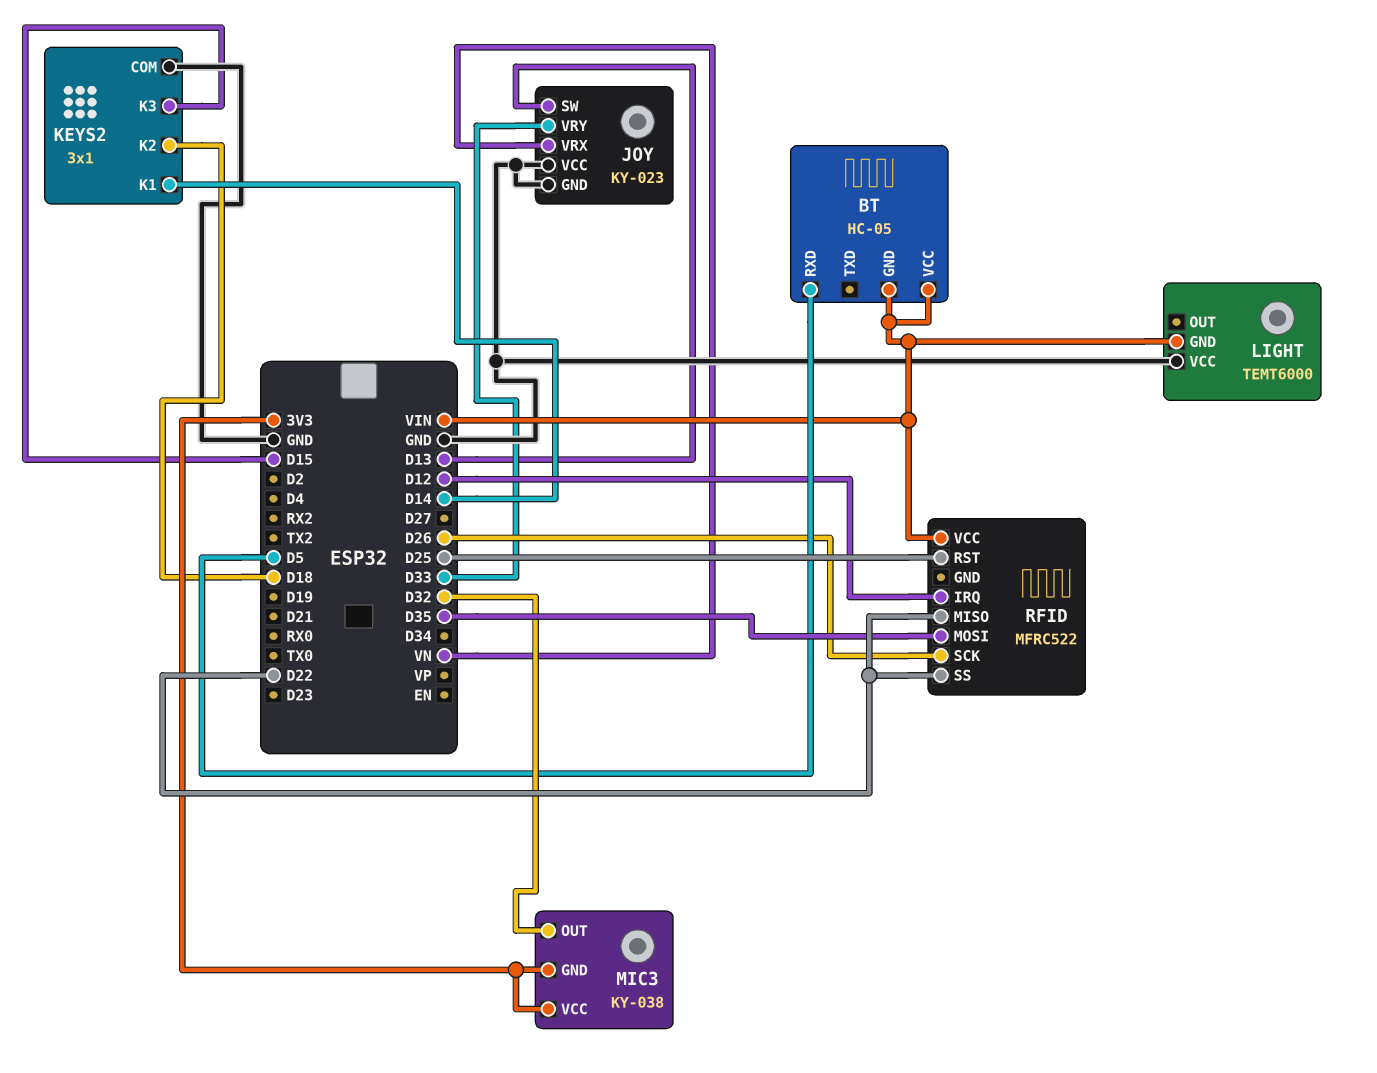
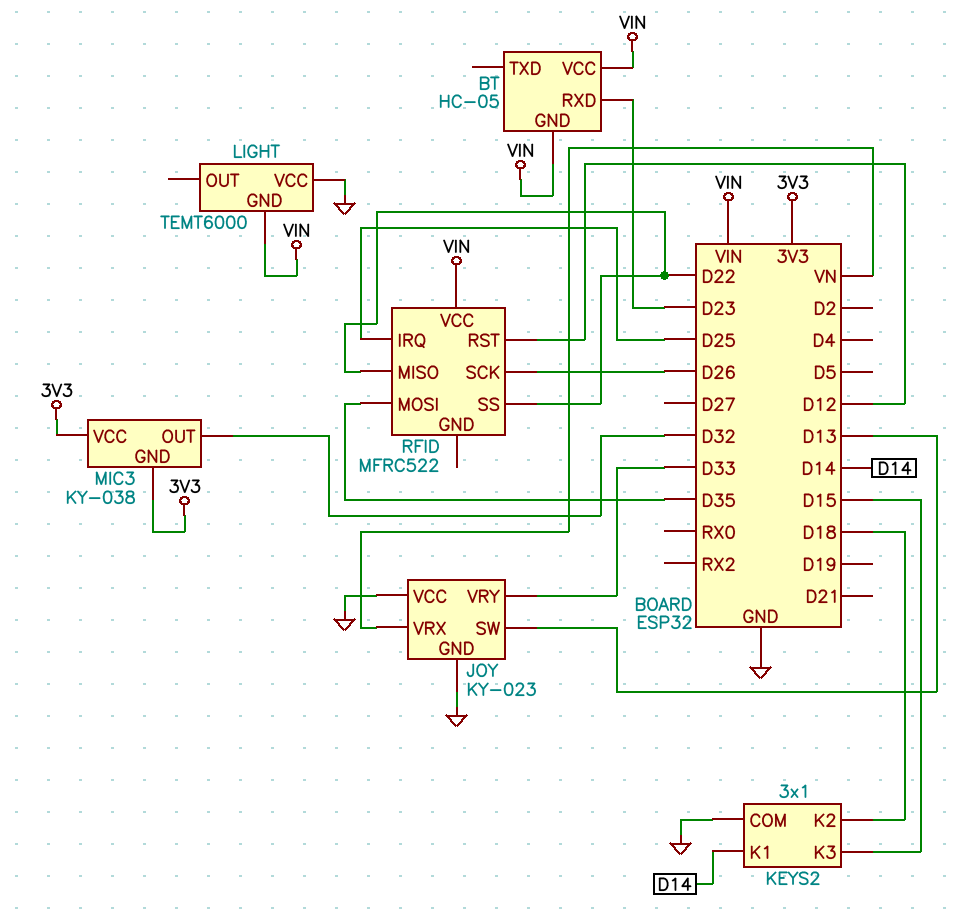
BT pin RXD: D5 -> D23
RFID pin IRQ: D12 -> D25
RFID pin RST: D25 -> D12

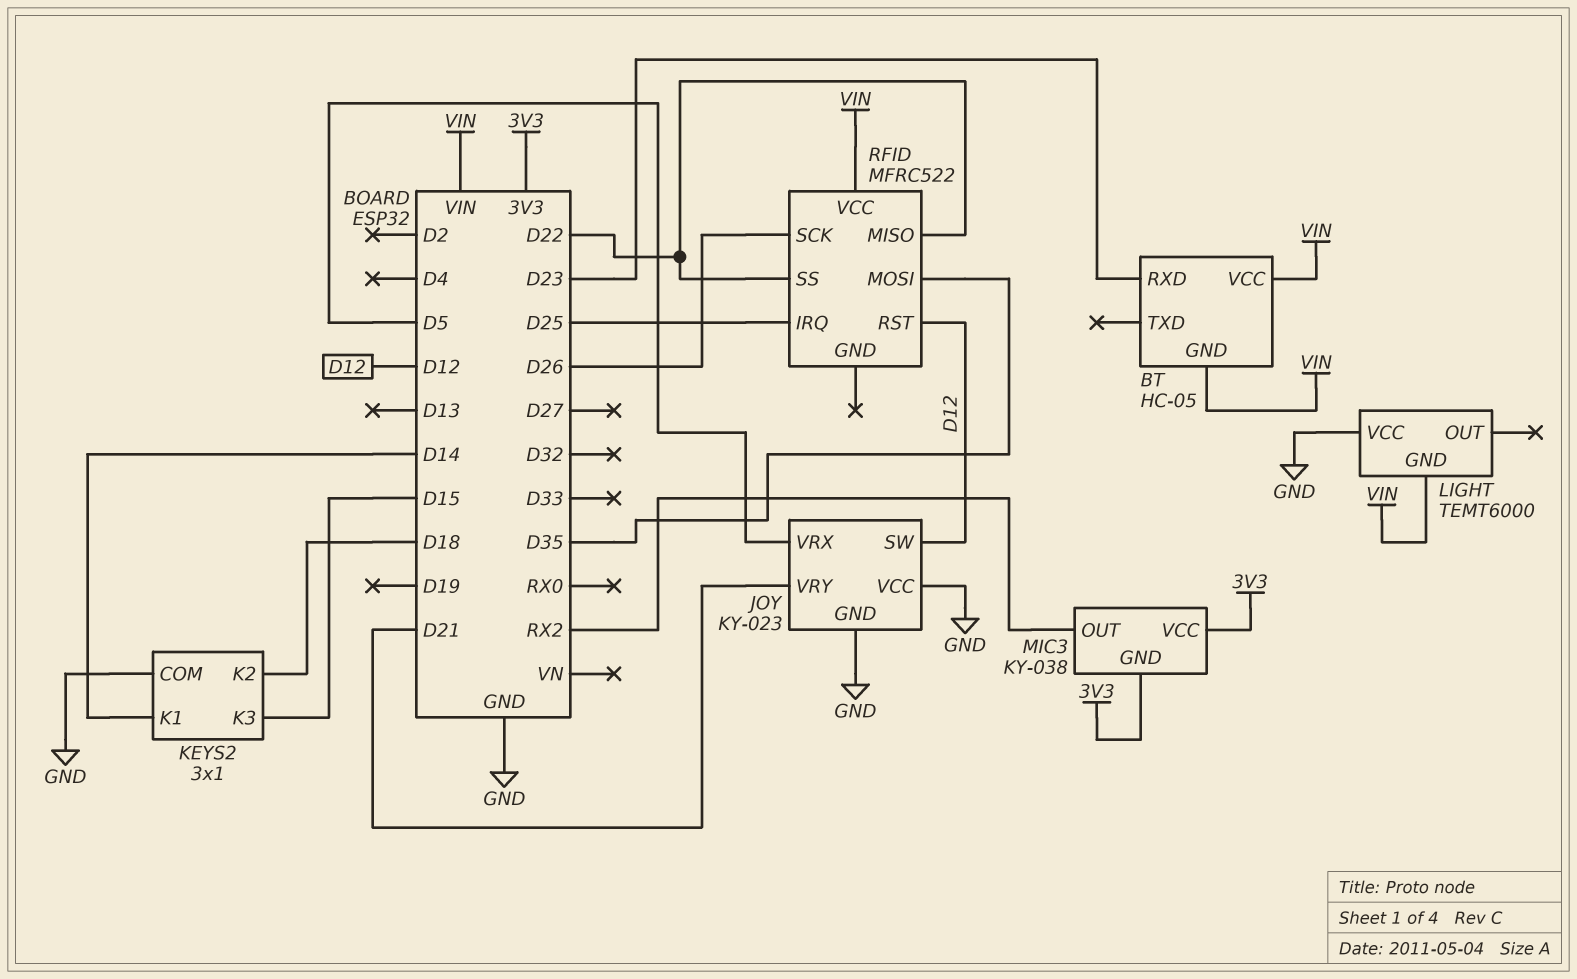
JOY pin SW: D13 -> D12
JOY pin VRX: VN -> D5
JOY pin VRY: D33 -> D21
MIC3 pin OUT: D32 -> RX2

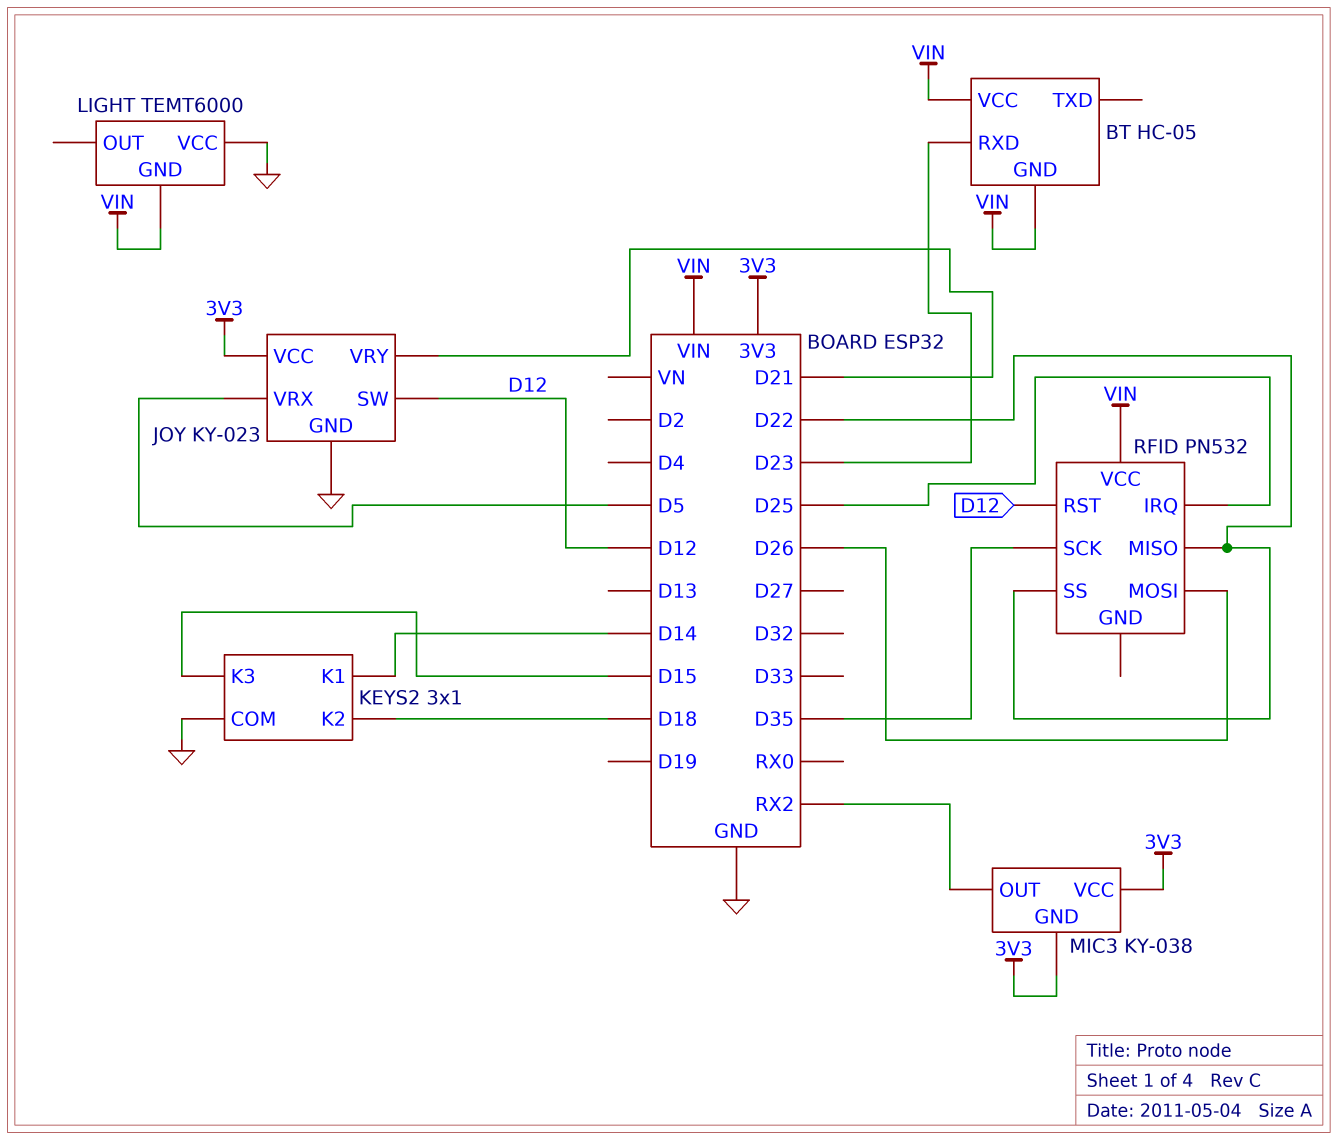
JOY pin VCC: GND -> 3V3
RFID: MFRC522 -> PN532
RFID pin MOSI: D35 -> D26
RFID pin SCK: D26 -> D35

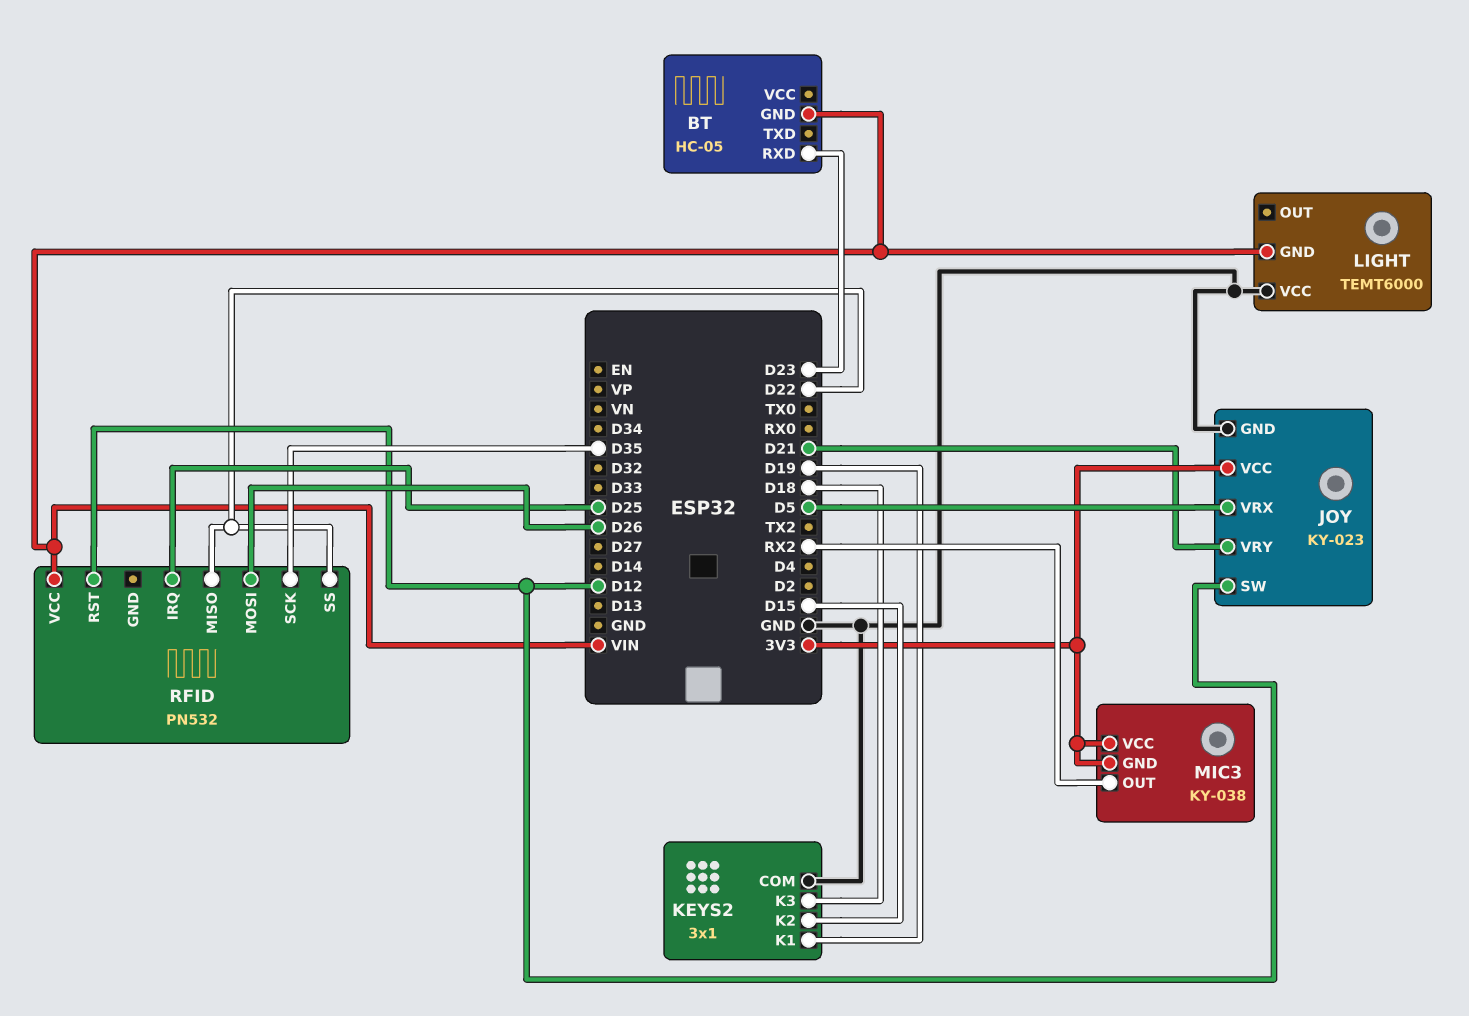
BT pin VCC: VIN -> none
KEYS2 pin K1: D14 -> D19
KEYS2 pin K2: D18 -> D15
KEYS2 pin K3: D15 -> D18

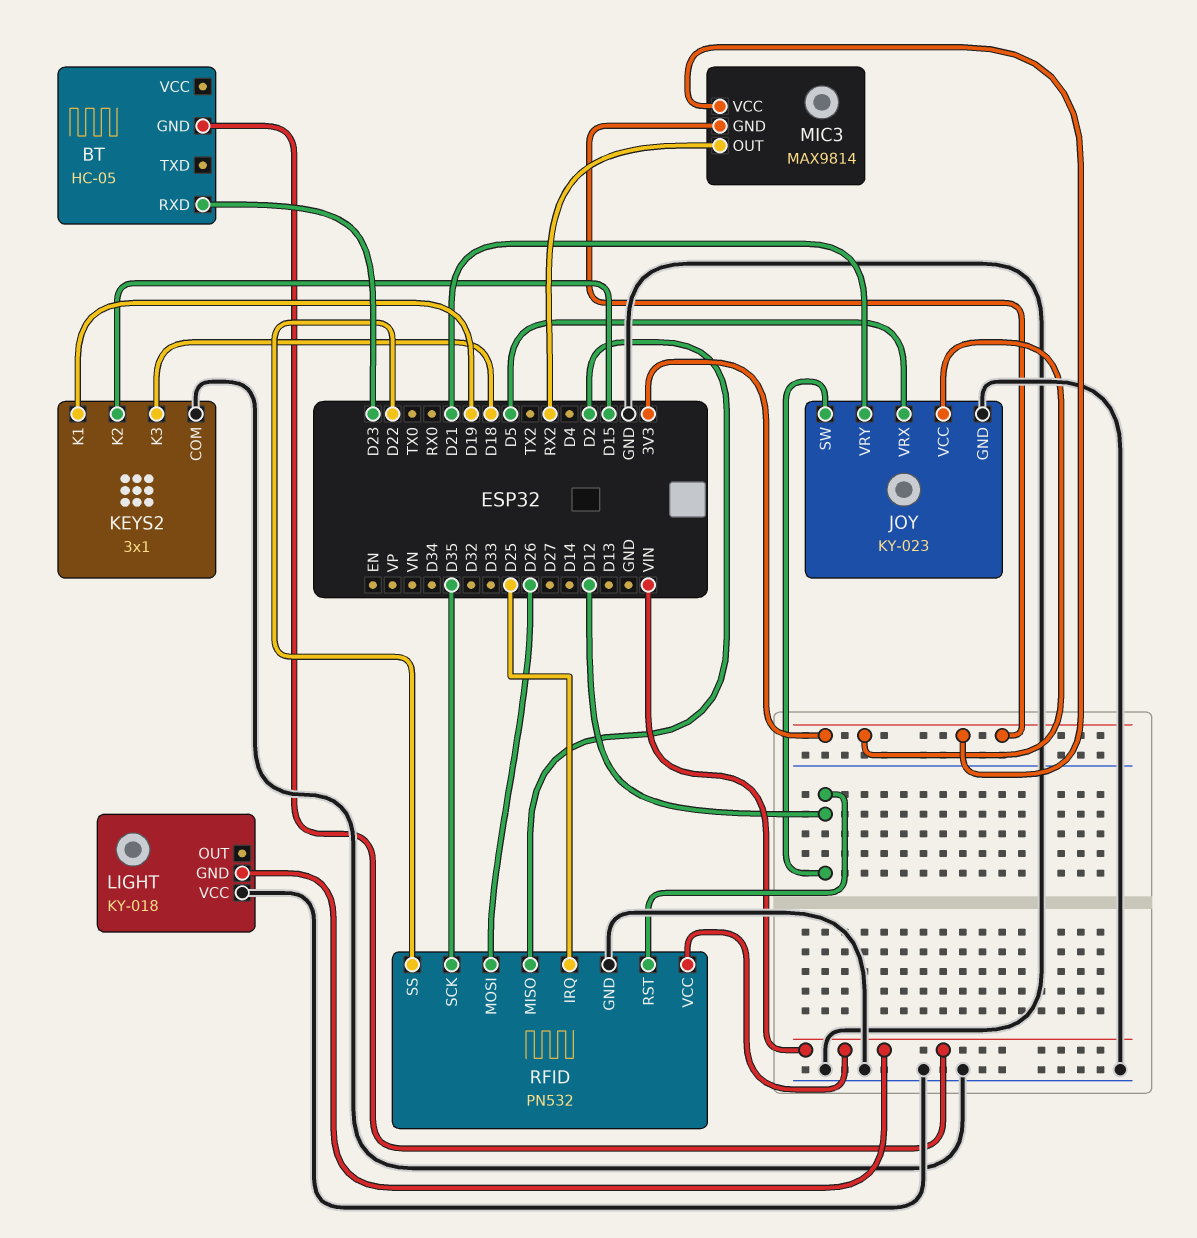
LIGHT: TEMT6000 -> KY-018
MIC3: KY-038 -> MAX9814
RFID pin GND: none -> GND
RFID pin MISO: D22 -> D2

